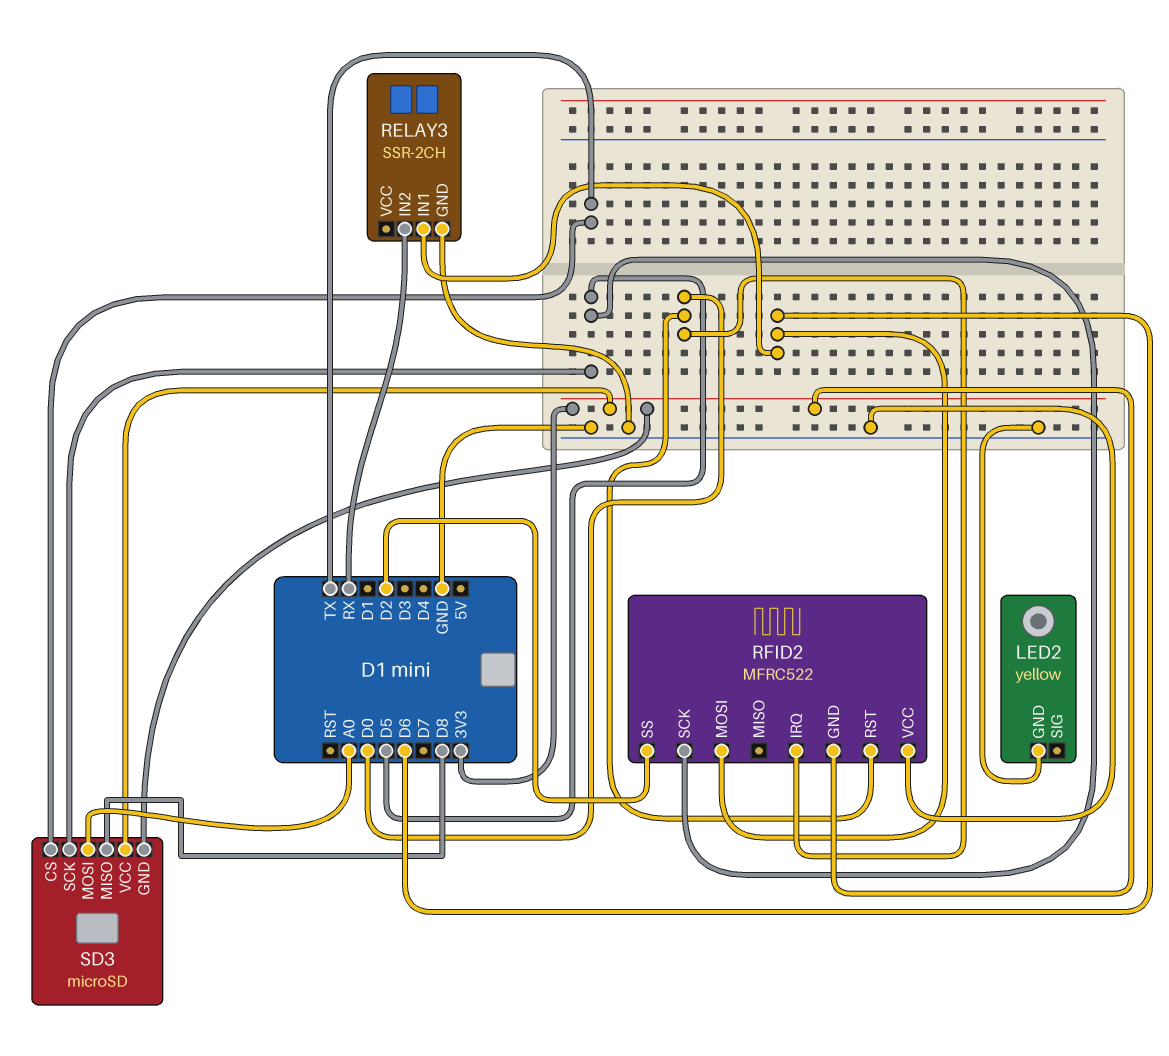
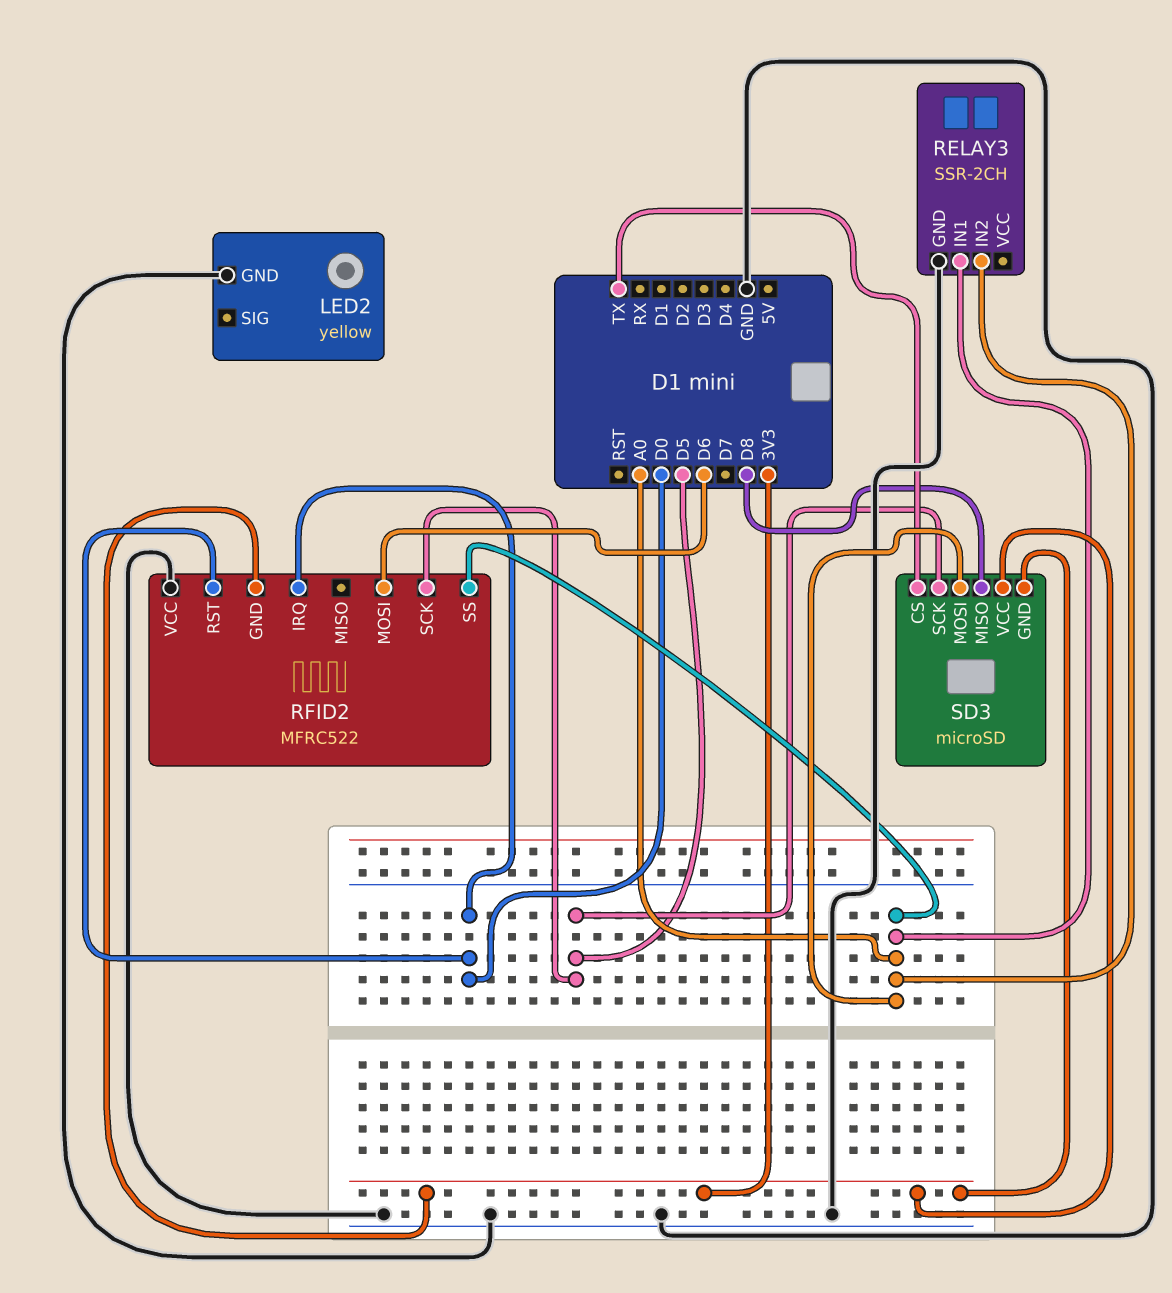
RELAY3 pin IN1: D6 -> A0
RELAY3 pin IN2: RX -> A0
RFID2 pin SS: D2 -> A0

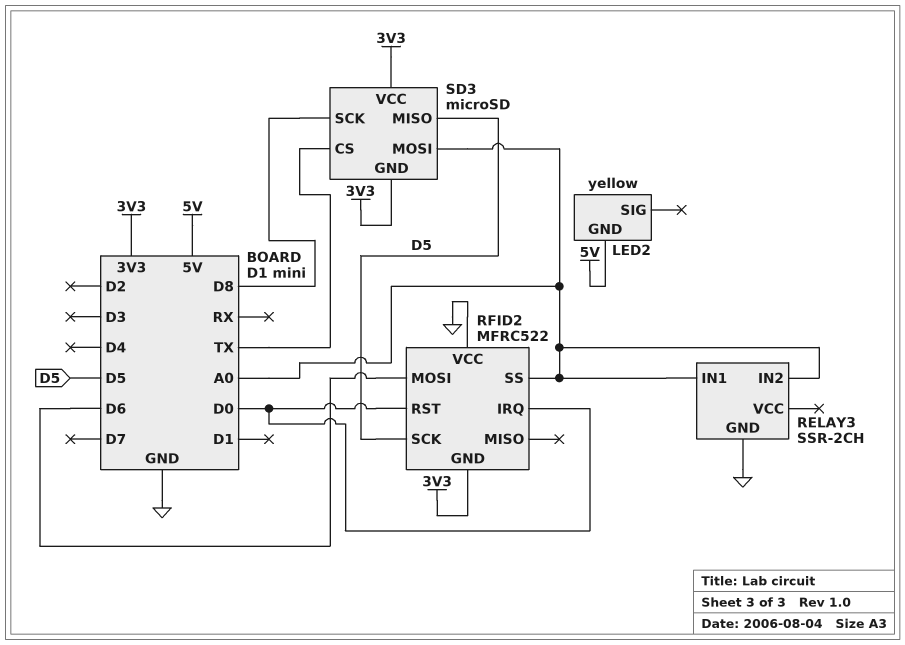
LED2 pin GND: GND -> 5V
SD3 pin MISO: D8 -> D5
SD3 pin SCK: D5 -> D8

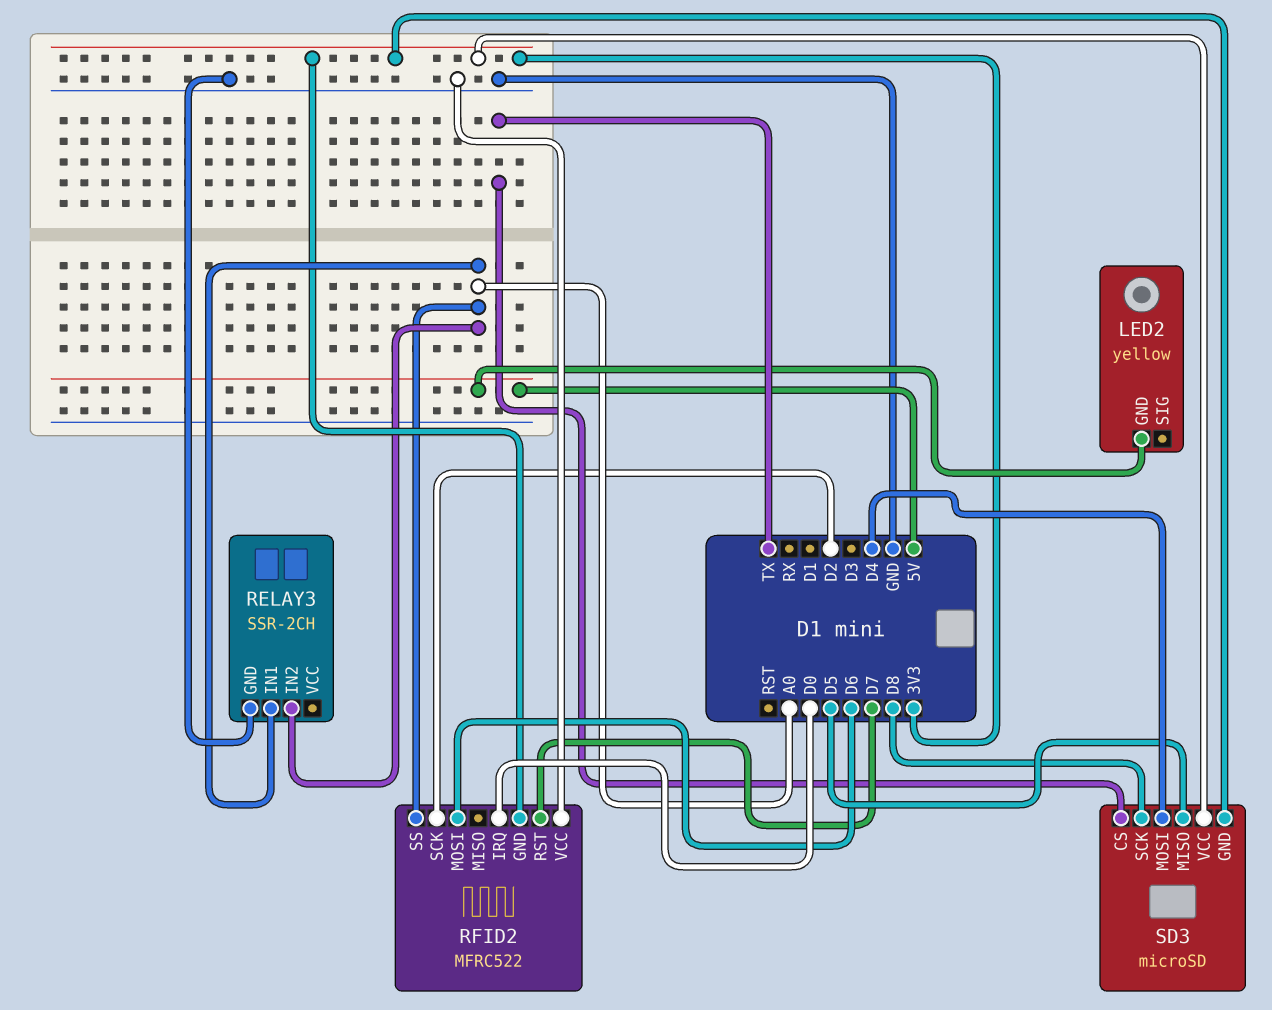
RFID2 pin RST: D0 -> D7
RFID2 pin SCK: D5 -> D2
SD3 pin MOSI: A0 -> D4

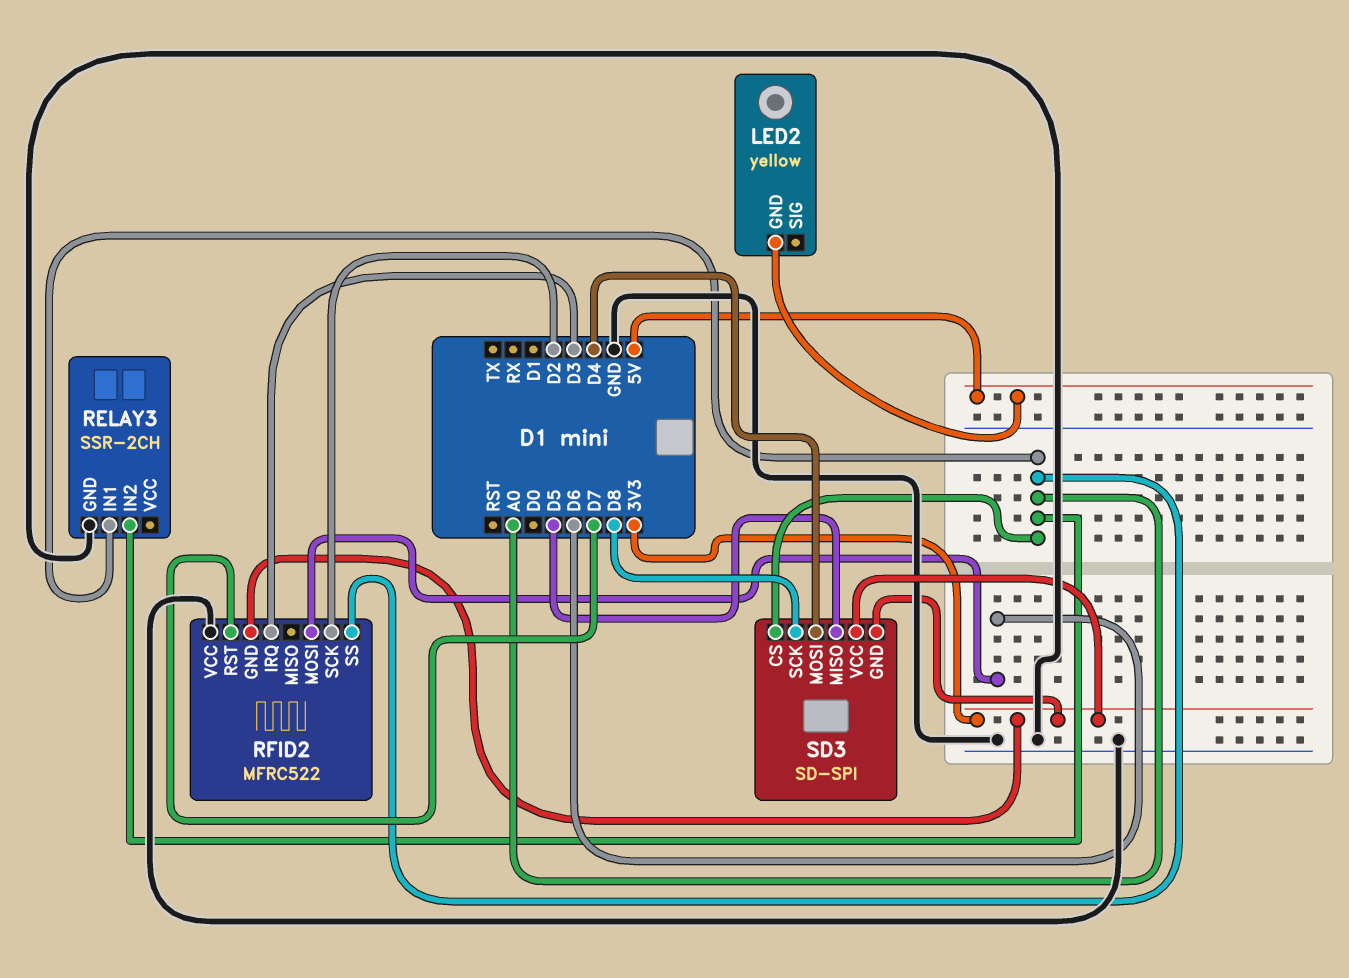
RFID2 pin IRQ: D0 -> D3
SD3: microSD -> SD-SPI
SD3 pin CS: TX -> A0

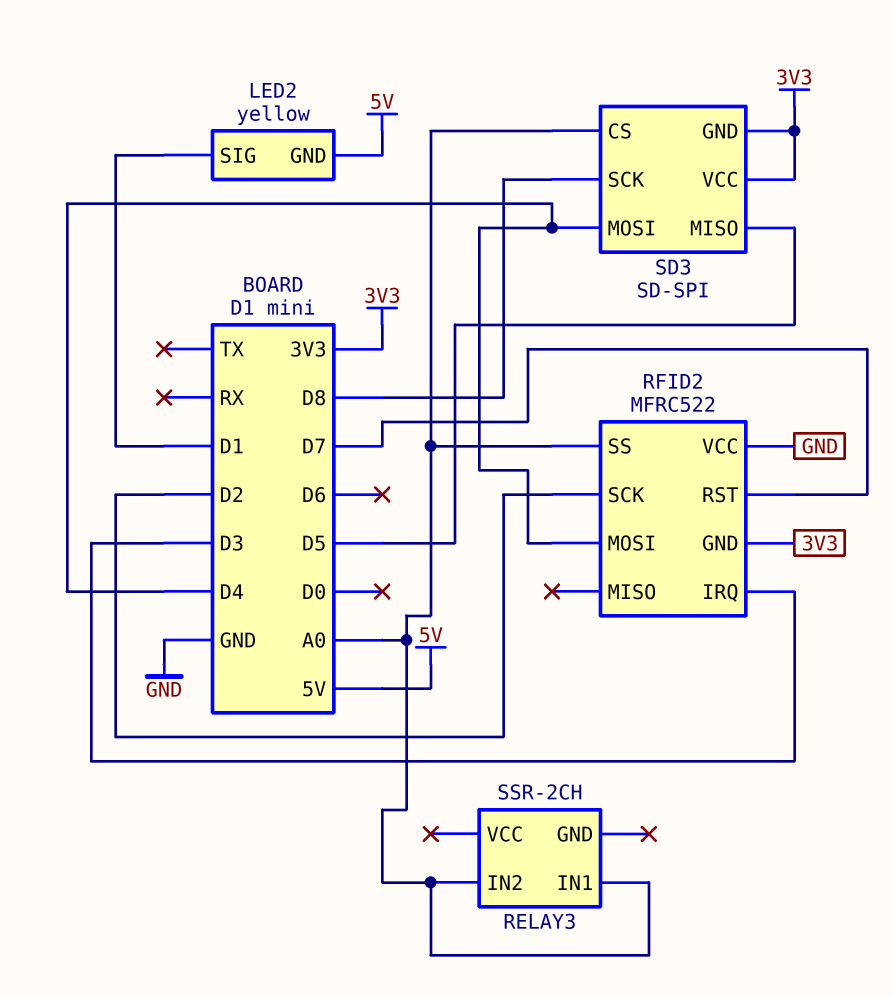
LED2 pin SIG: none -> D1
RELAY3 pin GND: GND -> none
RFID2 pin MOSI: D6 -> D4

